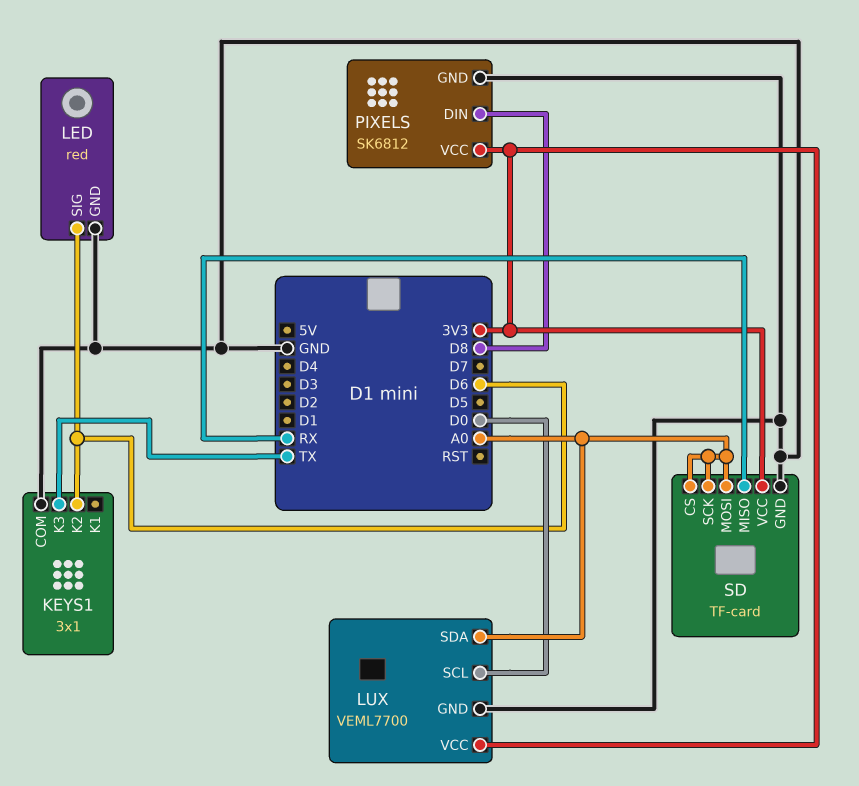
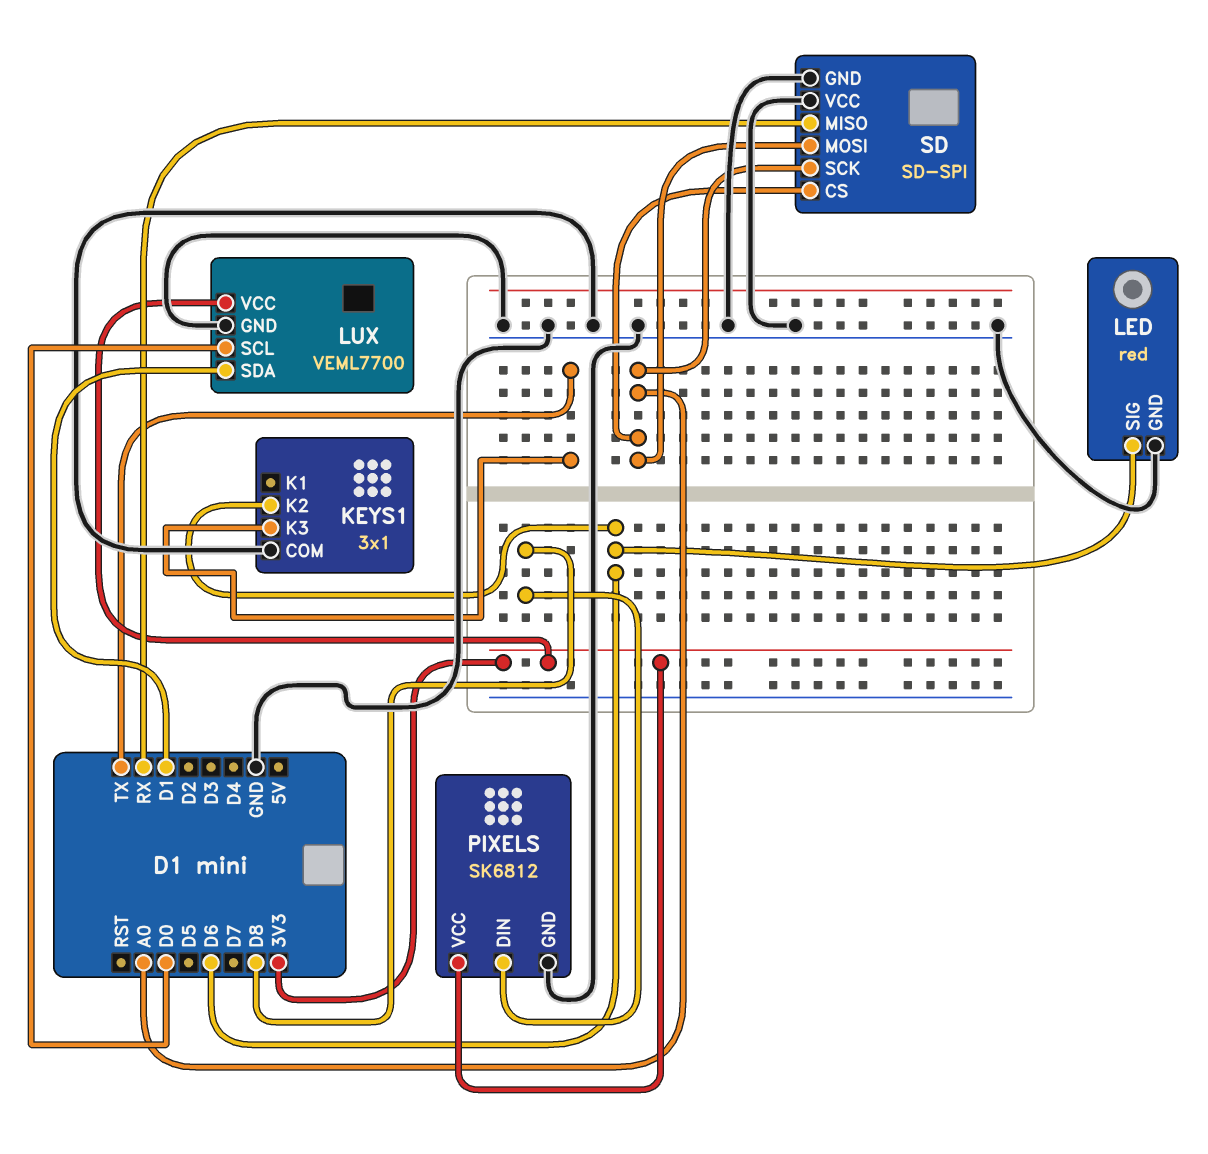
LUX pin SDA: A0 -> D1
SD: TF-card -> SD-SPI
SD pin VCC: 3V3 -> GND

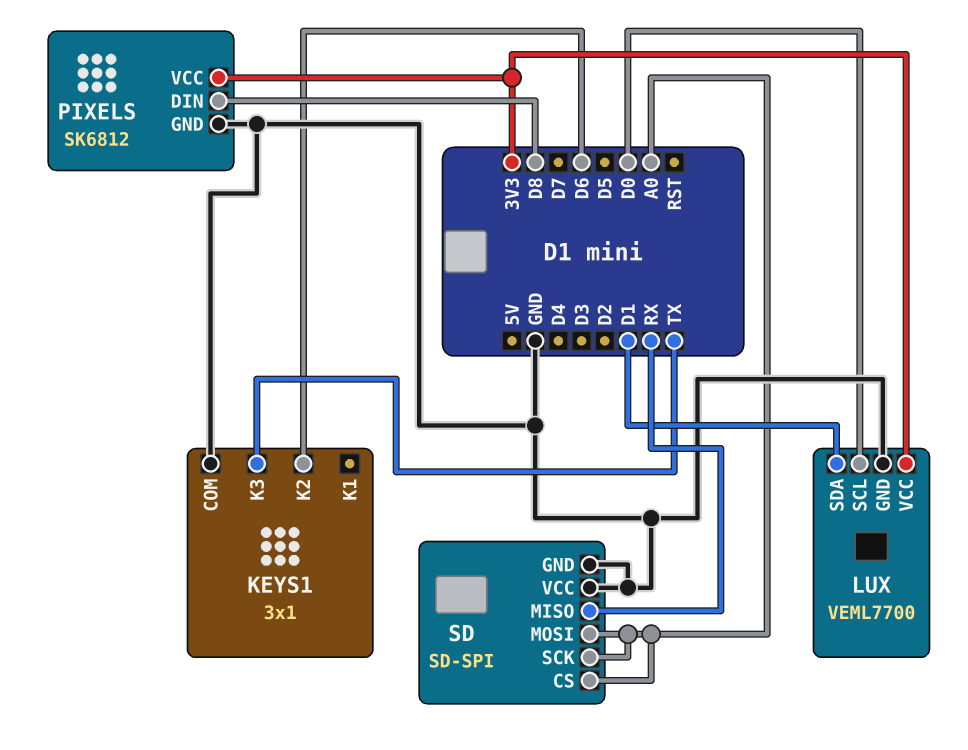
LED: red -> none
LED pin GND: GND -> none
LED pin SIG: D6 -> none

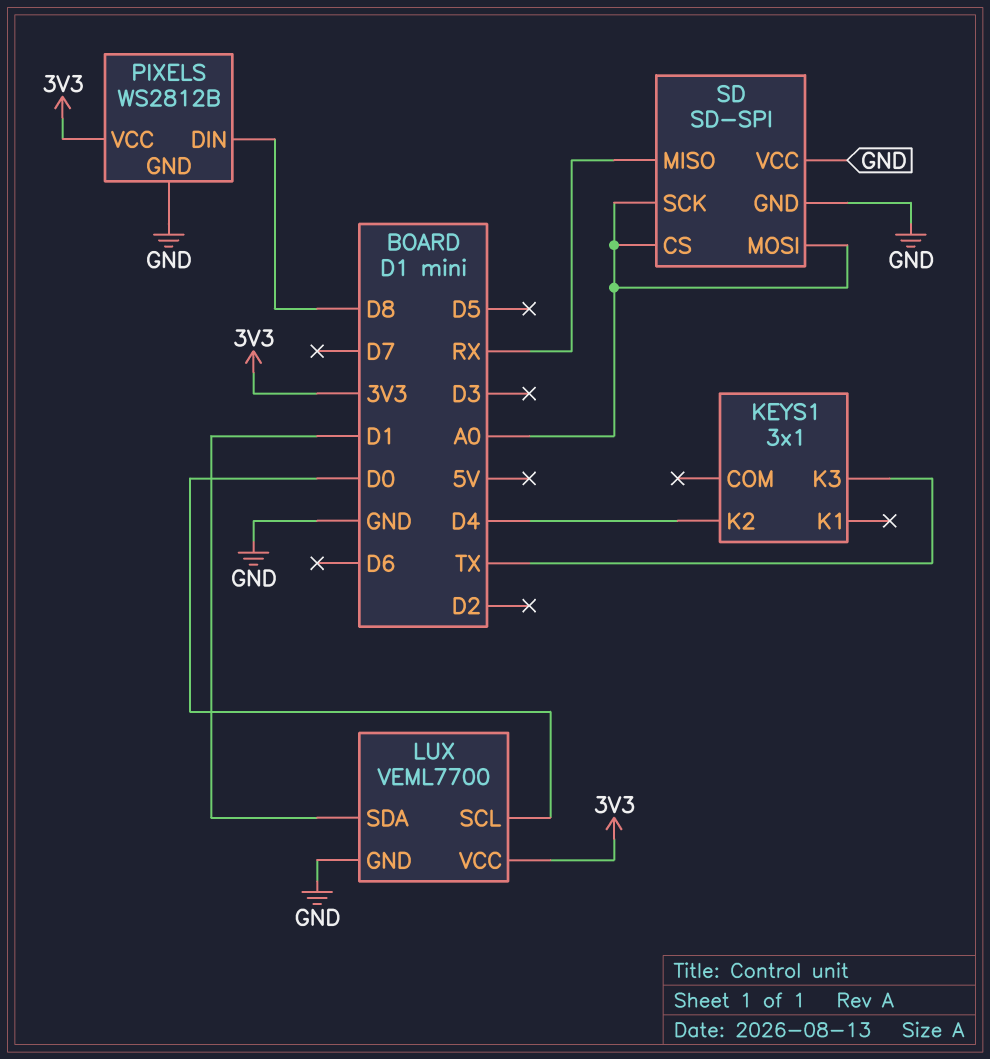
KEYS1 pin COM: GND -> none
KEYS1 pin K2: D6 -> D4
PIXELS: SK6812 -> WS2812B

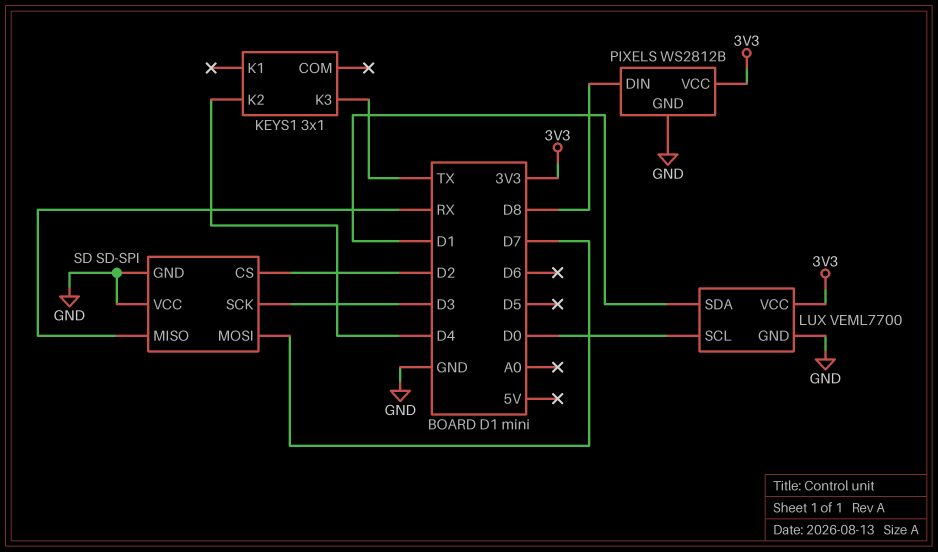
SD pin CS: A0 -> D2
SD pin MOSI: A0 -> D7
SD pin SCK: A0 -> D3

